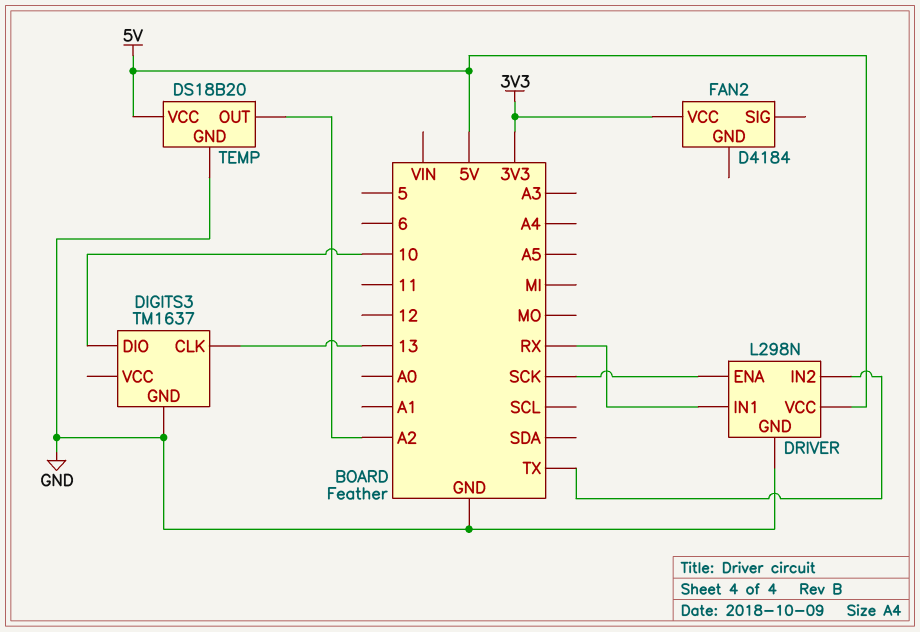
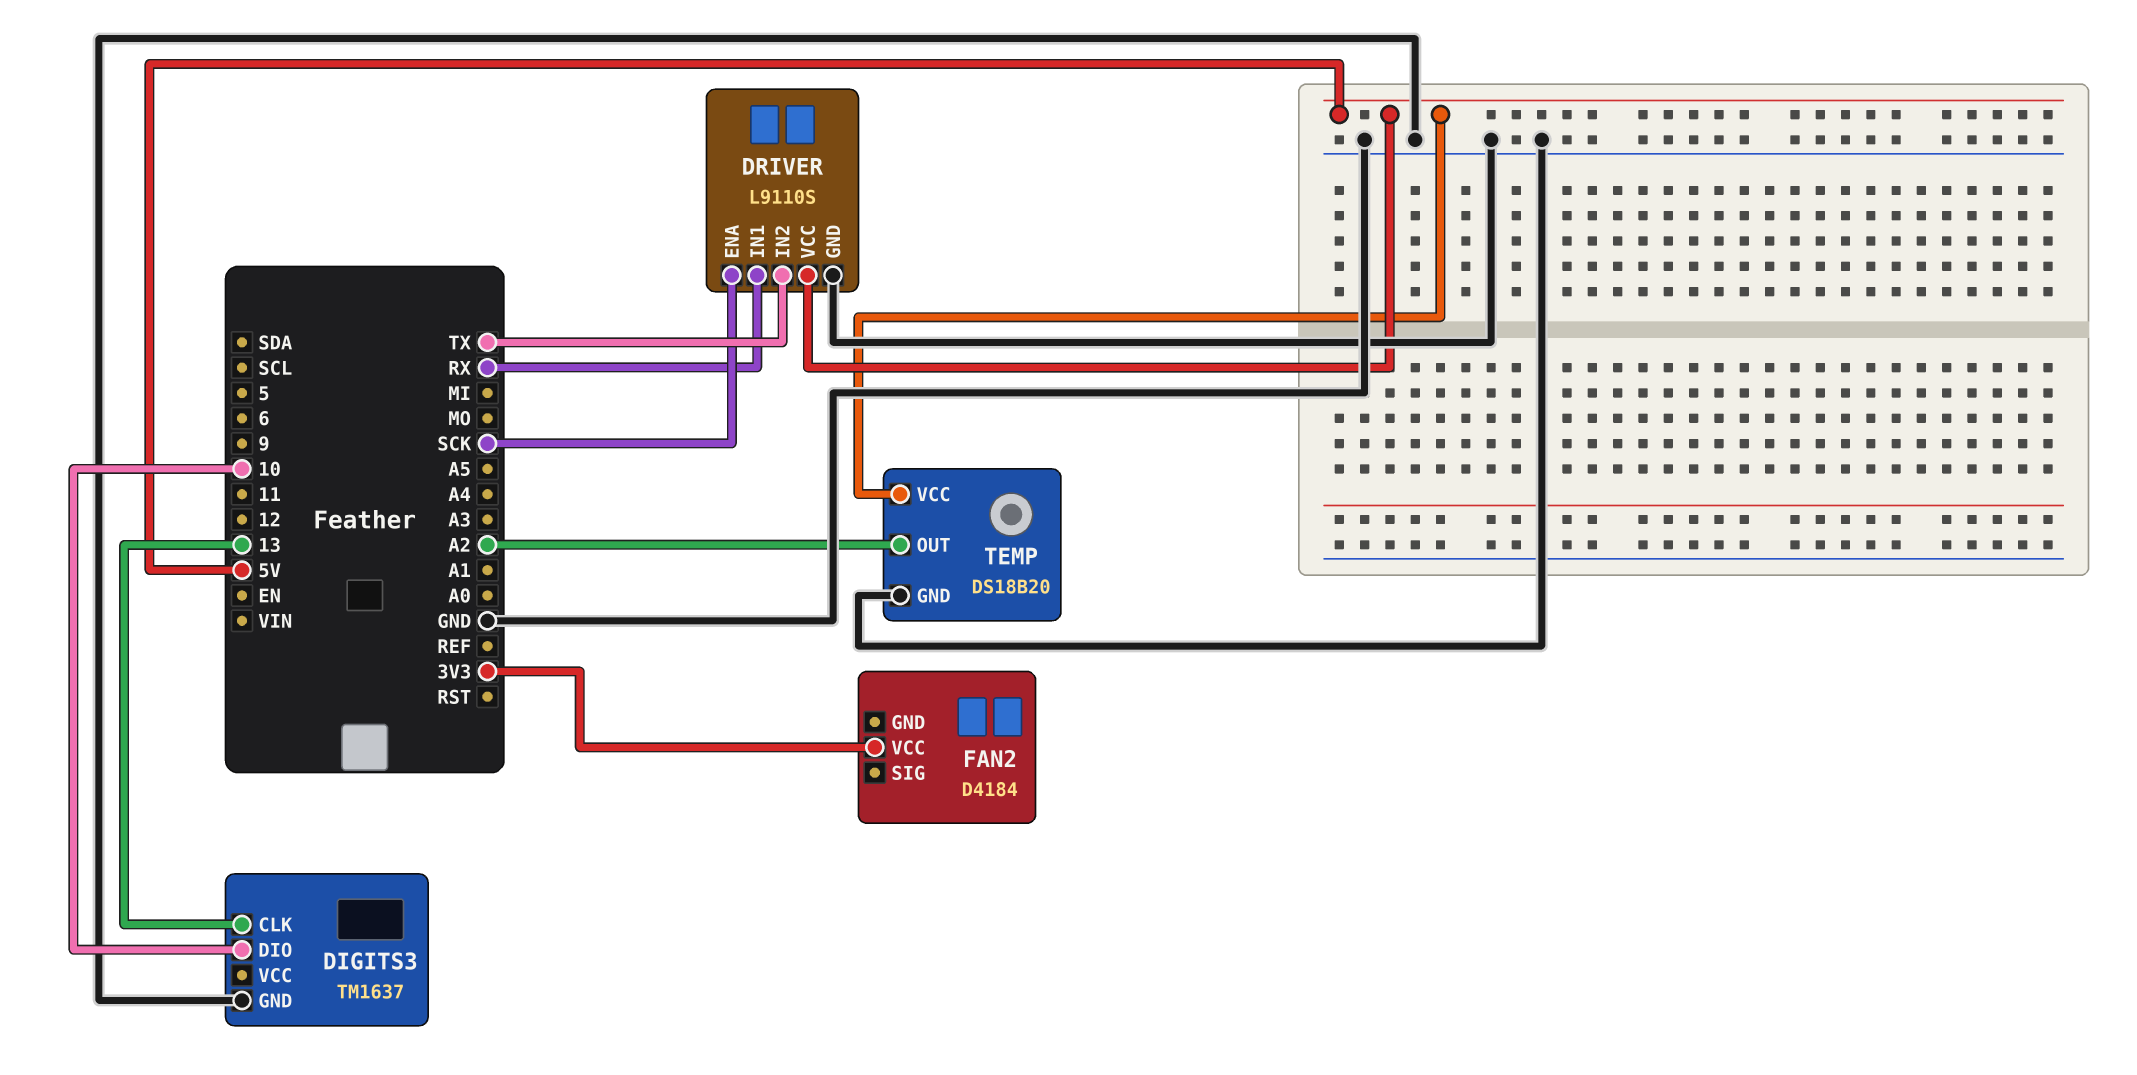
DRIVER: L298N -> L9110S

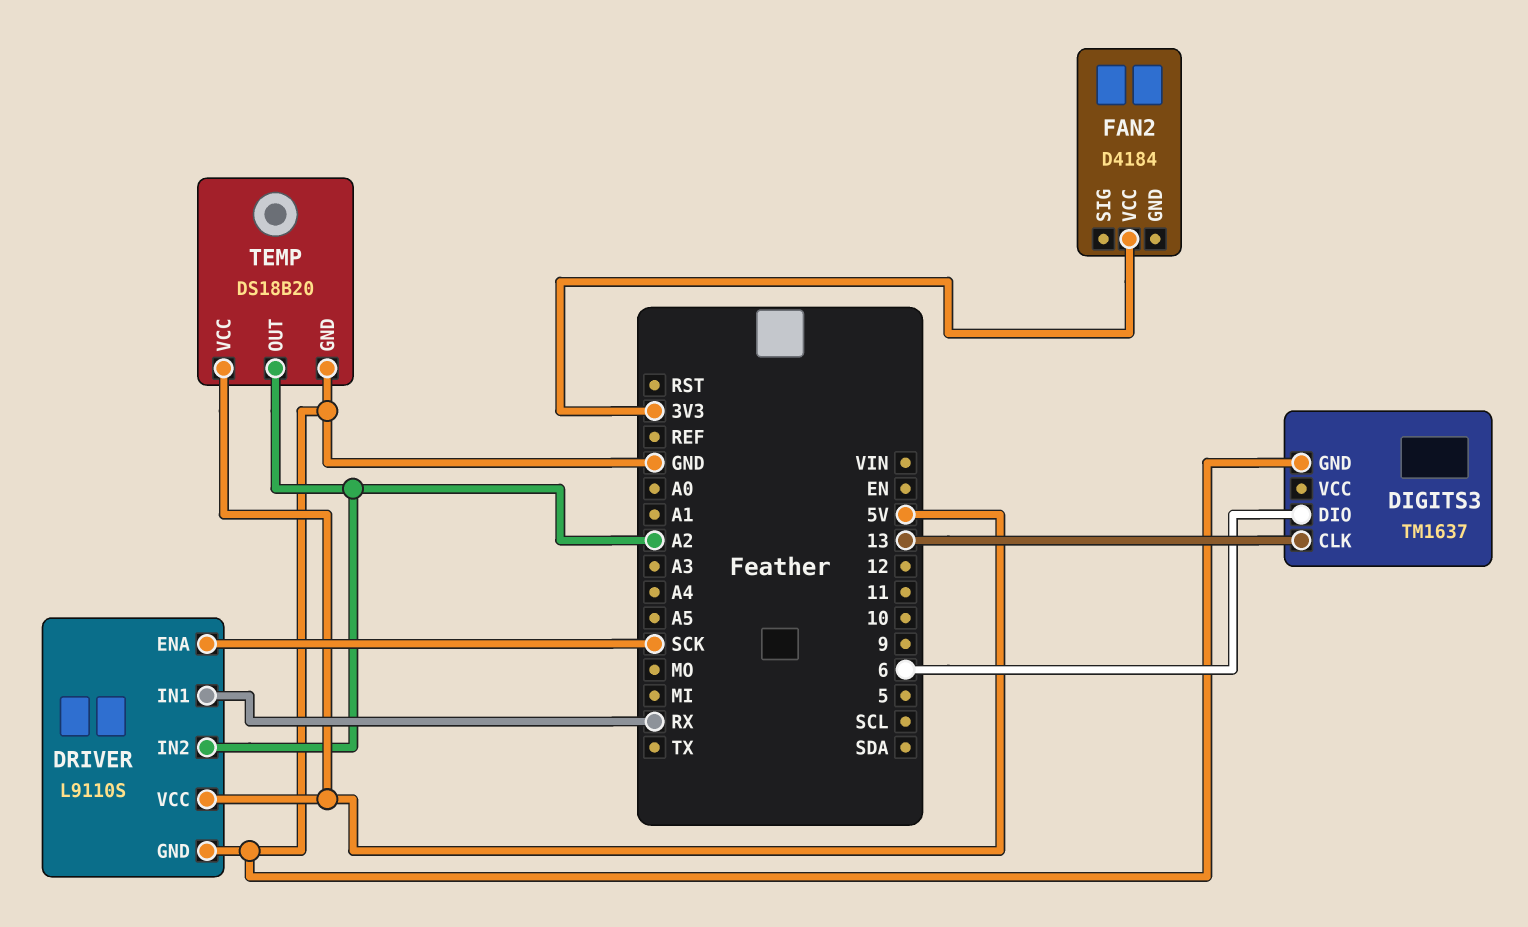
DIGITS3 pin DIO: 10 -> 6
DRIVER pin IN2: TX -> A2

